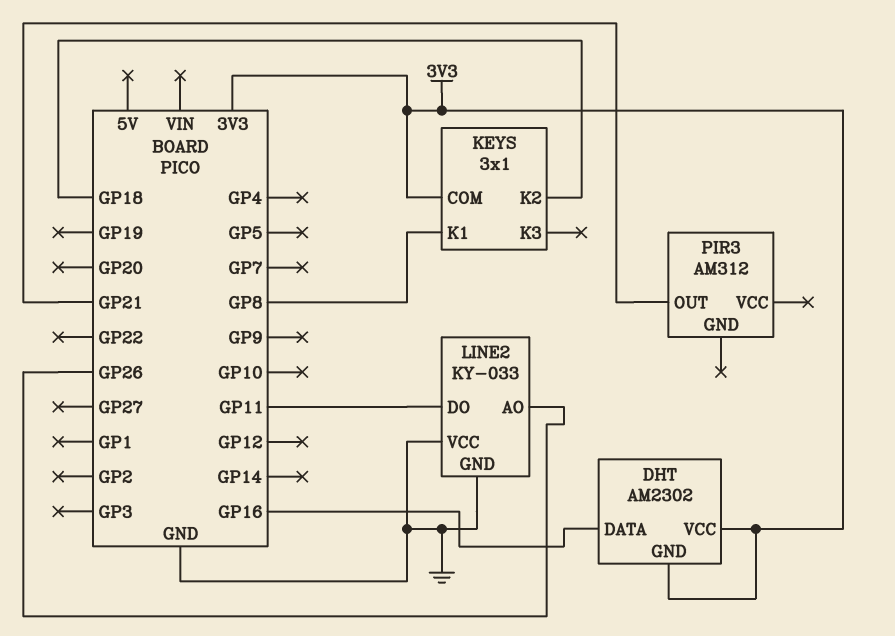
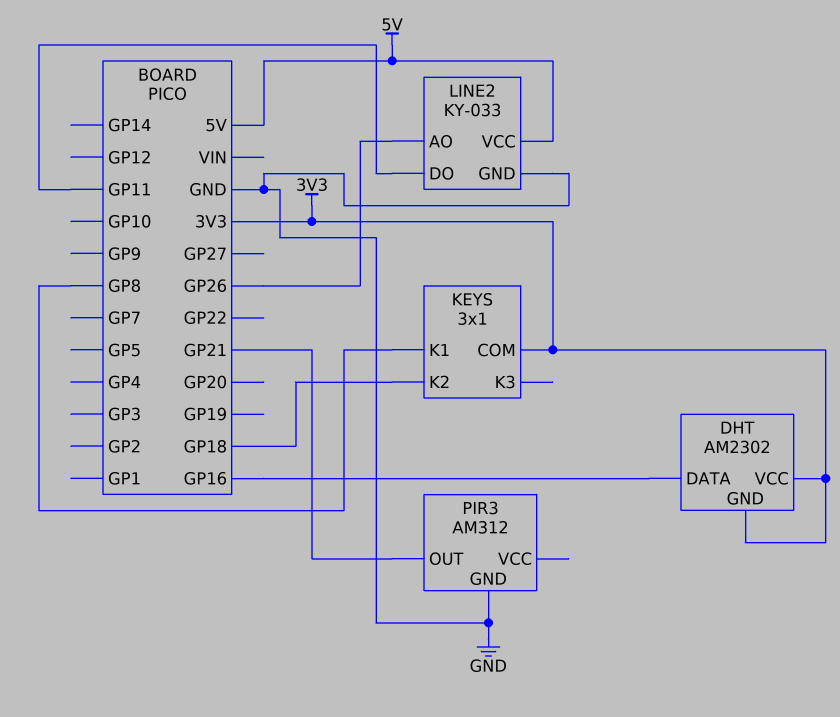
LINE2 pin VCC: GND -> 5V
PIR3 pin GND: none -> GND

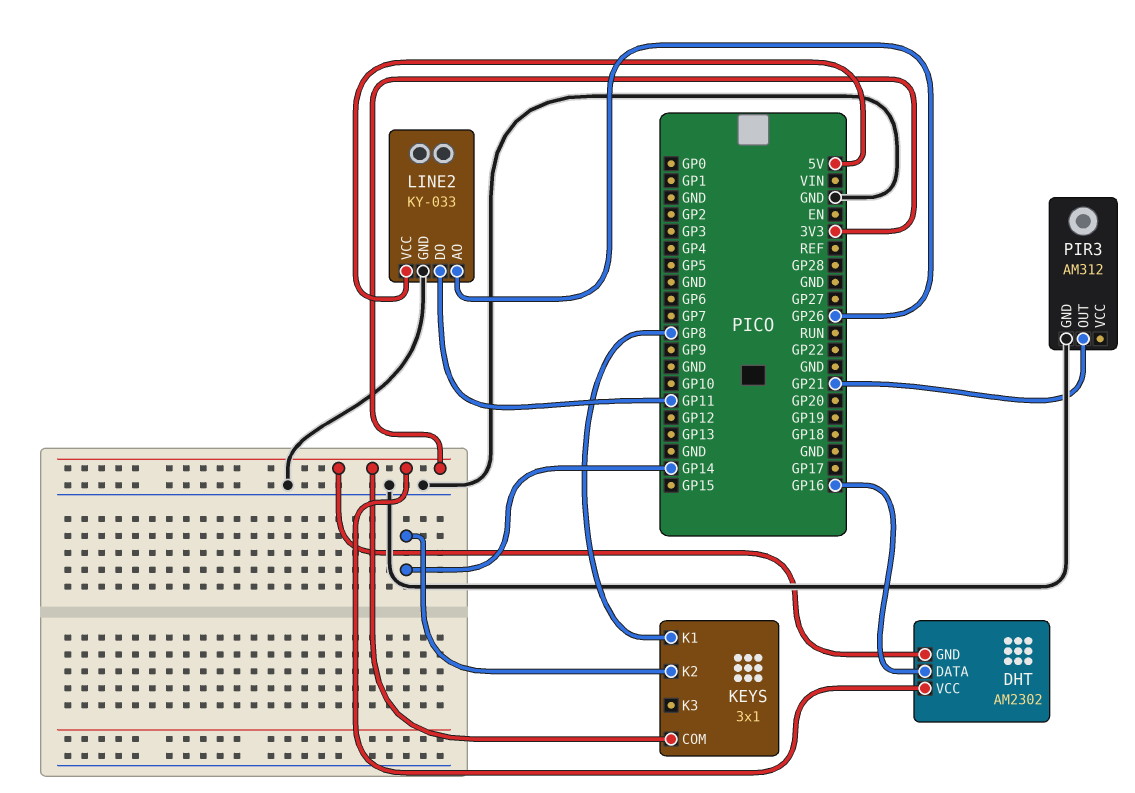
KEYS pin K2: GP18 -> GP14

